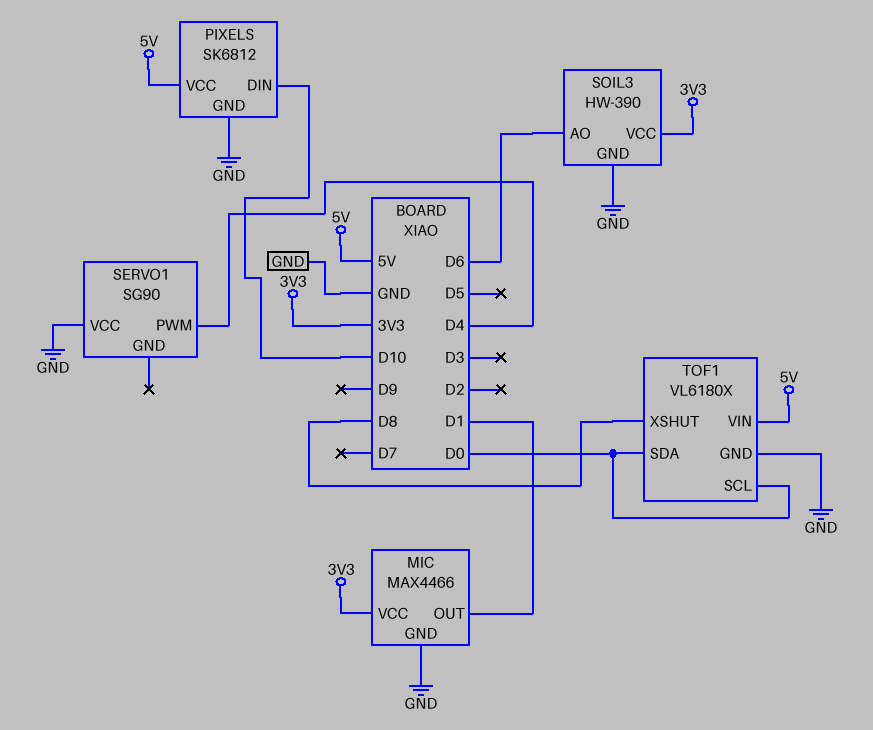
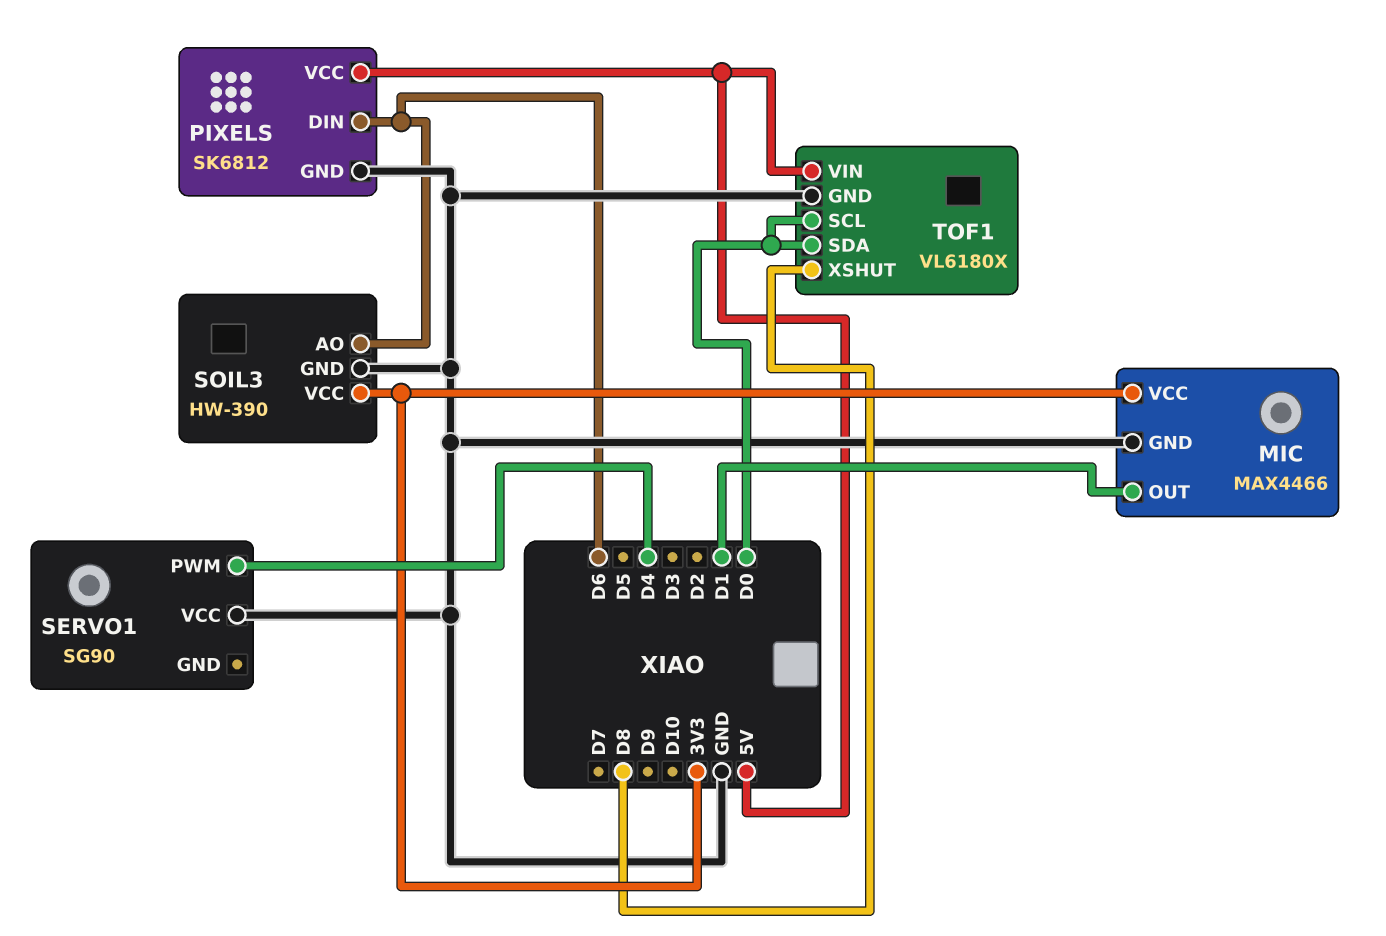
PIXELS pin DIN: D10 -> D6

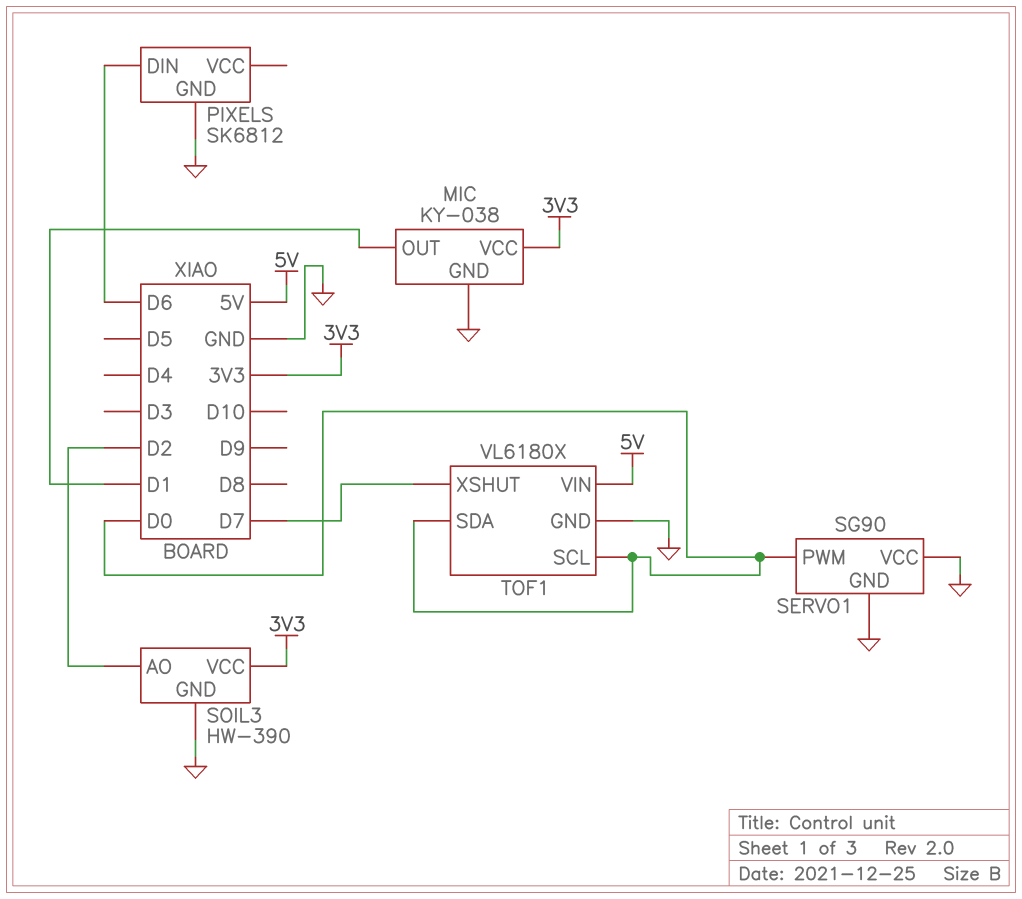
MIC: MAX4466 -> KY-038
PIXELS pin VCC: 5V -> none
SERVO1 pin GND: none -> GND
SERVO1 pin PWM: D4 -> D0
SOIL3 pin AO: D6 -> D2
TOF1 pin XSHUT: D8 -> D7

